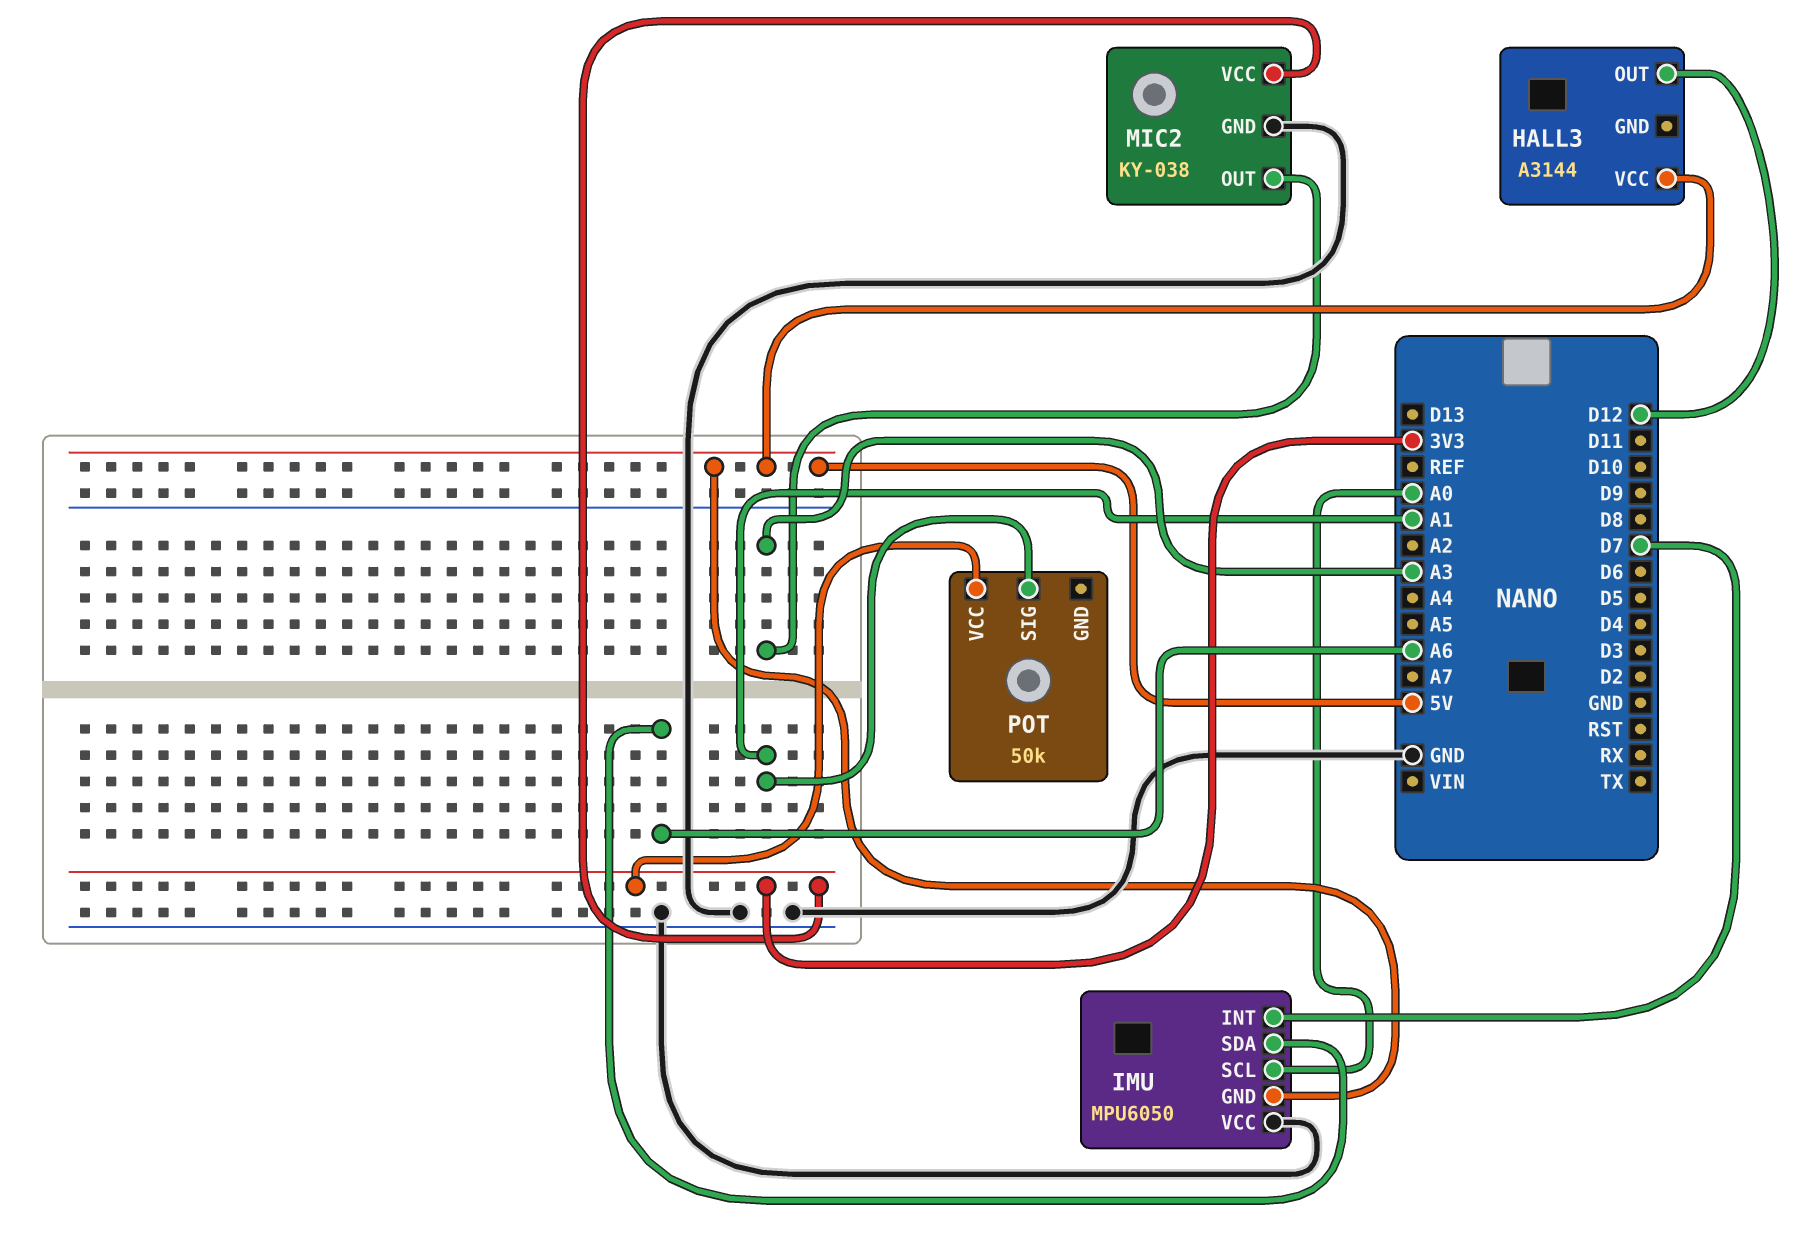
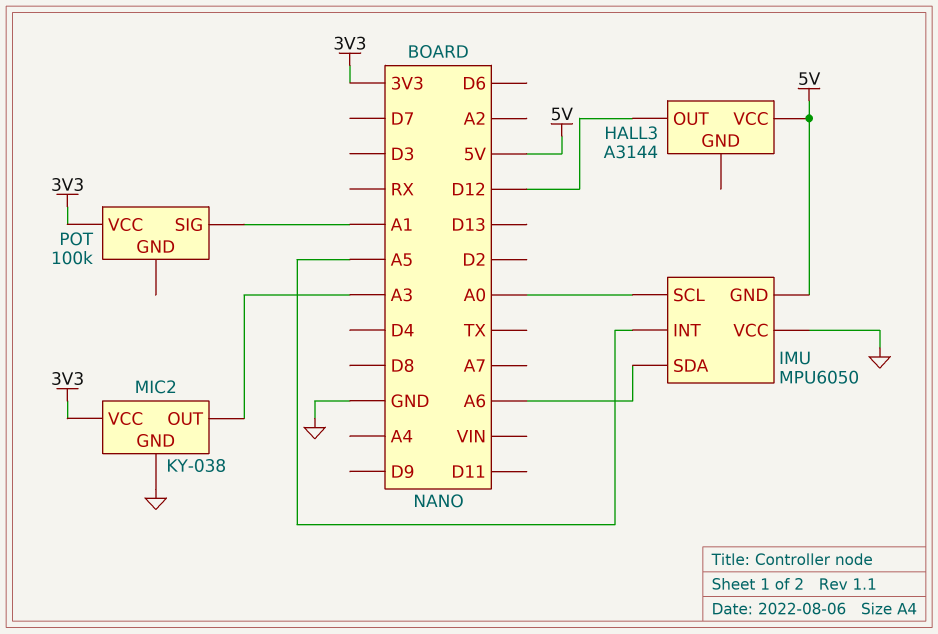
IMU pin INT: D7 -> A5
POT: 50k -> 100k

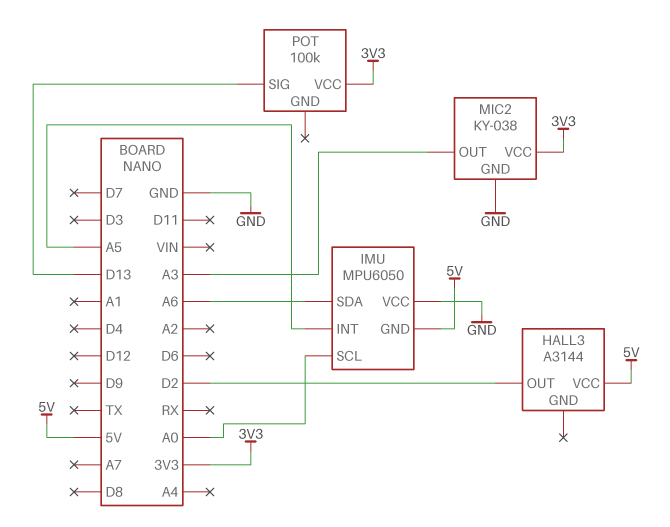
HALL3 pin OUT: D12 -> D2
POT pin SIG: A1 -> D13

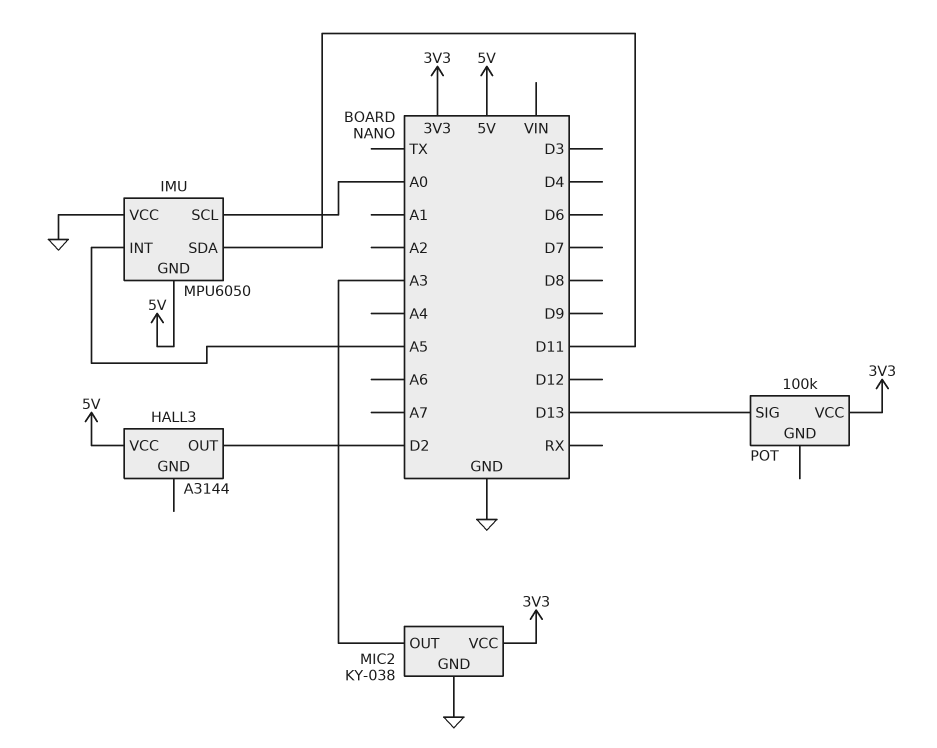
IMU pin SDA: A6 -> D11

